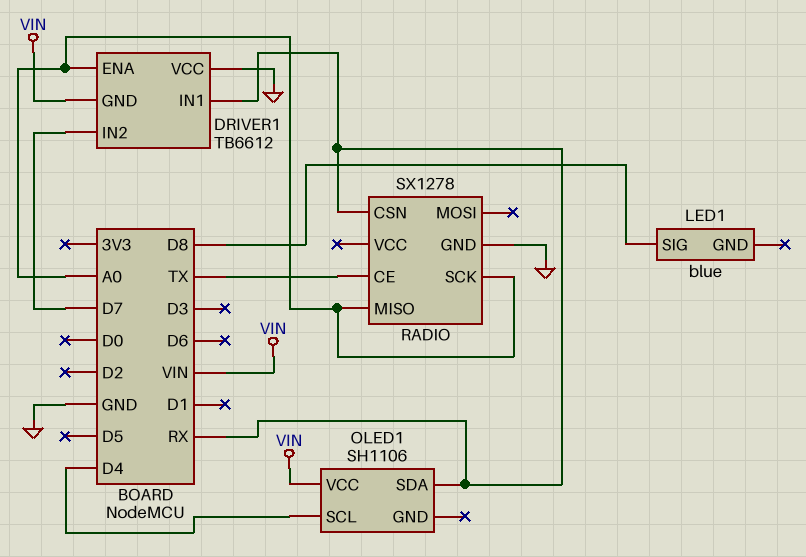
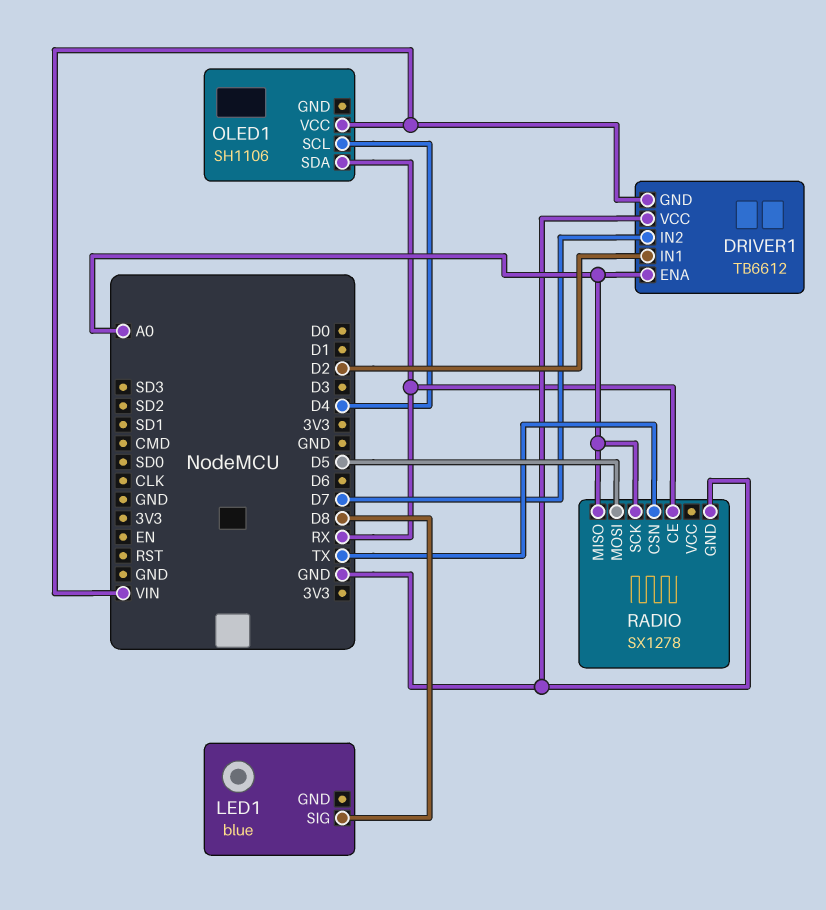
DRIVER1 pin IN1: RX -> D2
RADIO pin CE: TX -> RX
RADIO pin CSN: RX -> TX
RADIO pin MOSI: none -> D5

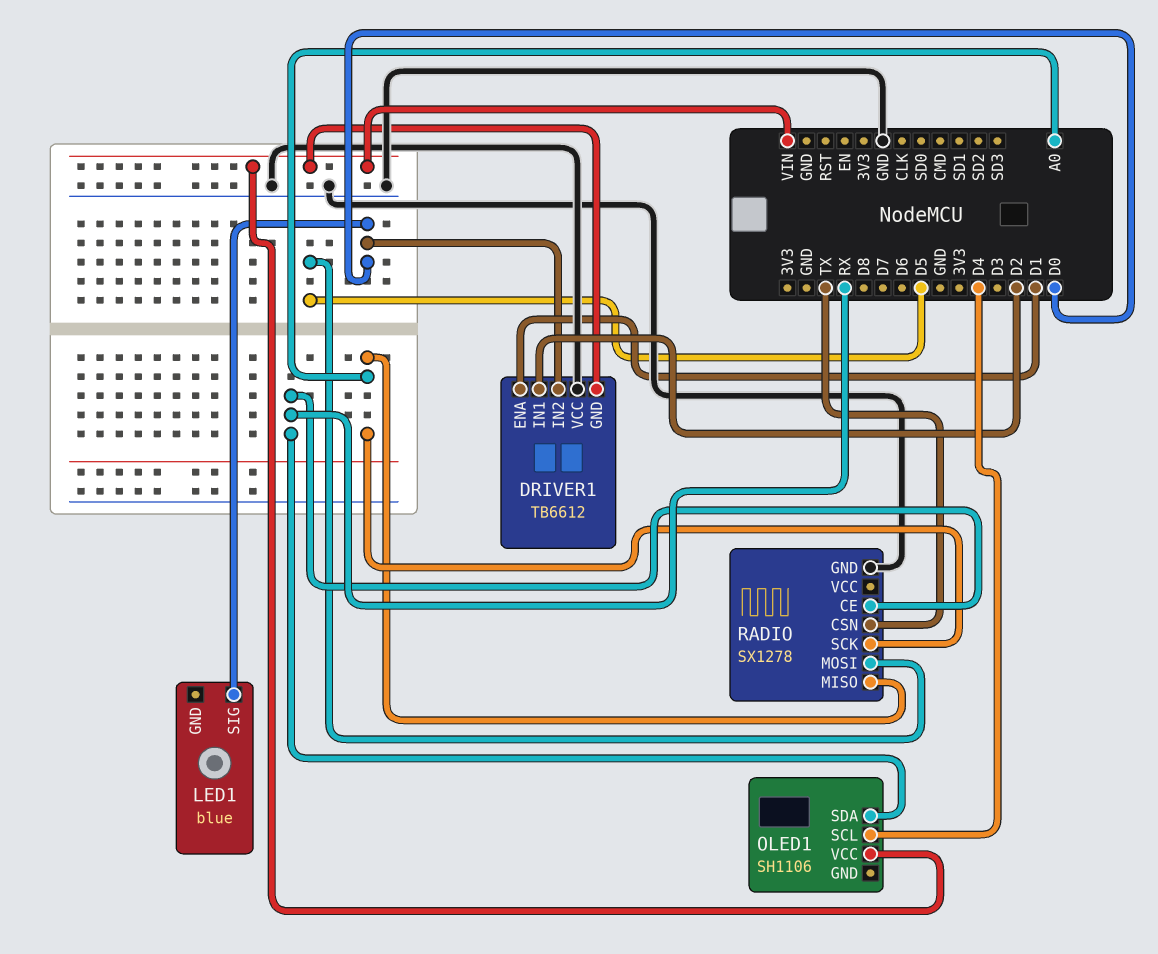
DRIVER1 pin ENA: A0 -> D1
DRIVER1 pin IN2: D7 -> D0
LED1 pin SIG: D8 -> D0

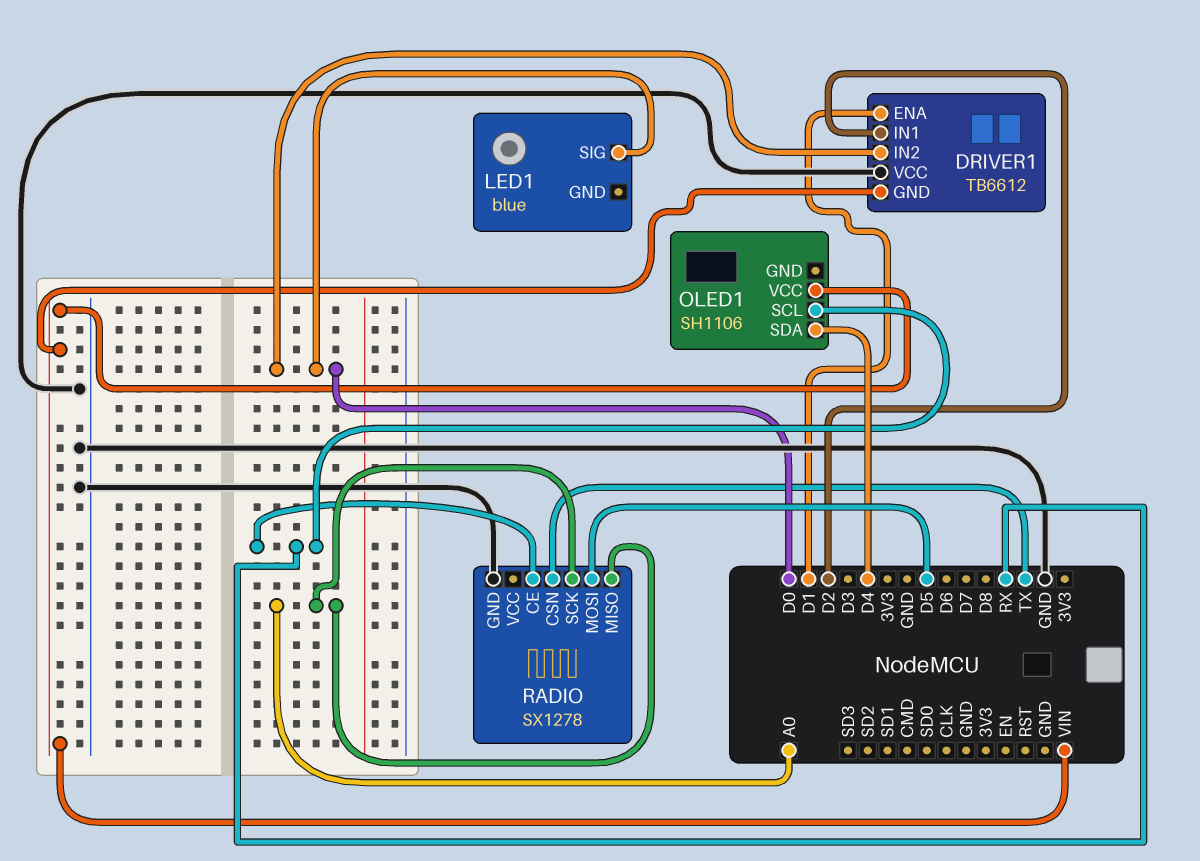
OLED1 pin SCL: D4 -> RX
OLED1 pin SDA: RX -> D4

